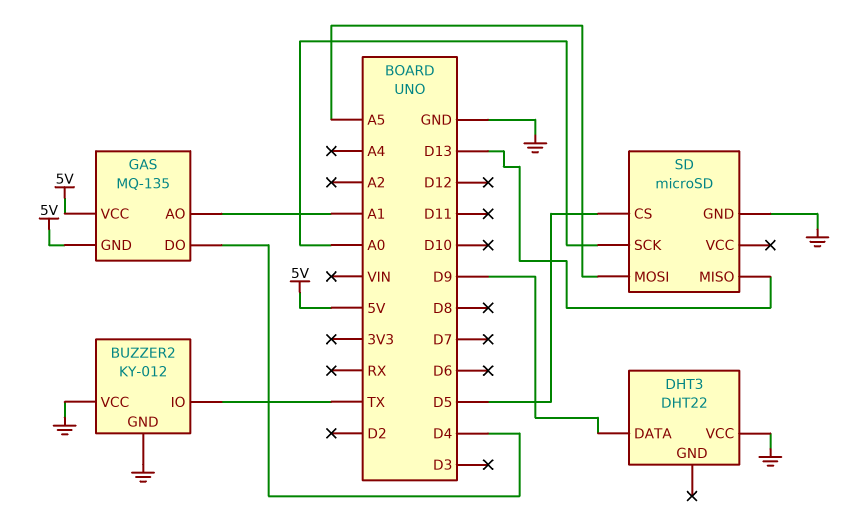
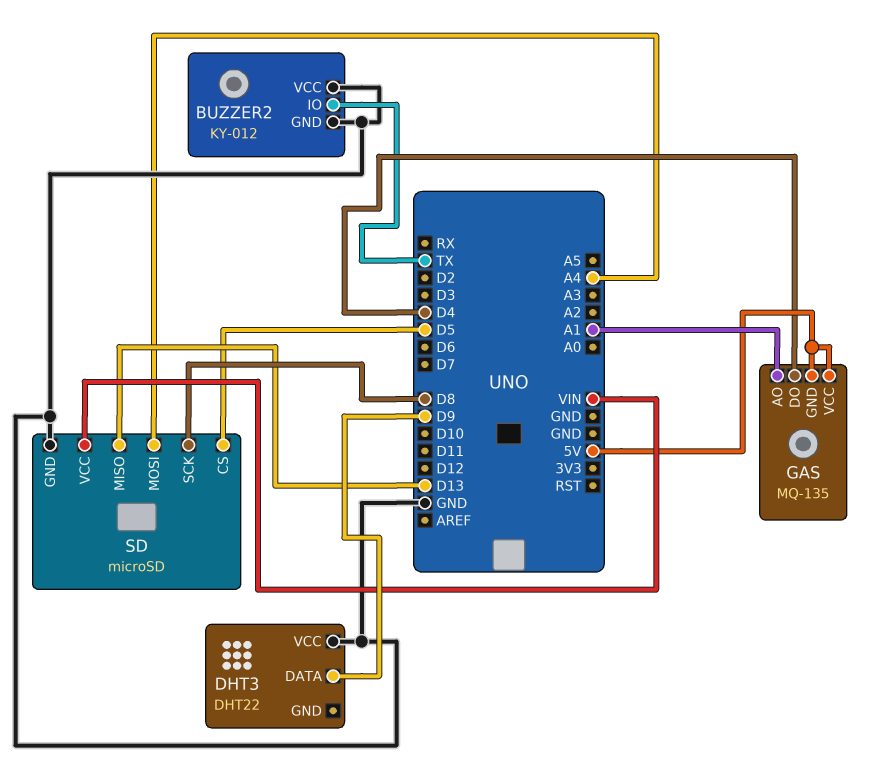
SD pin MOSI: A5 -> A4
SD pin SCK: A0 -> D8
SD pin VCC: none -> VIN

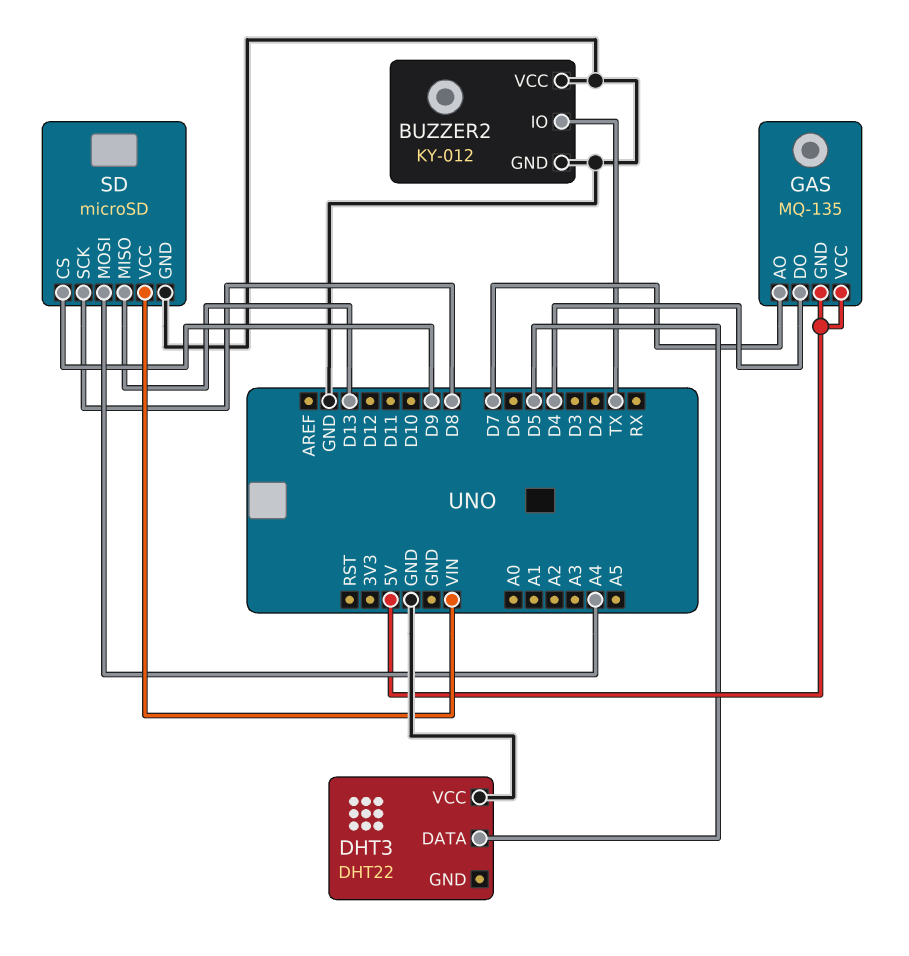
DHT3 pin DATA: D9 -> D5
GAS pin AO: A1 -> D7
SD pin CS: D5 -> D9

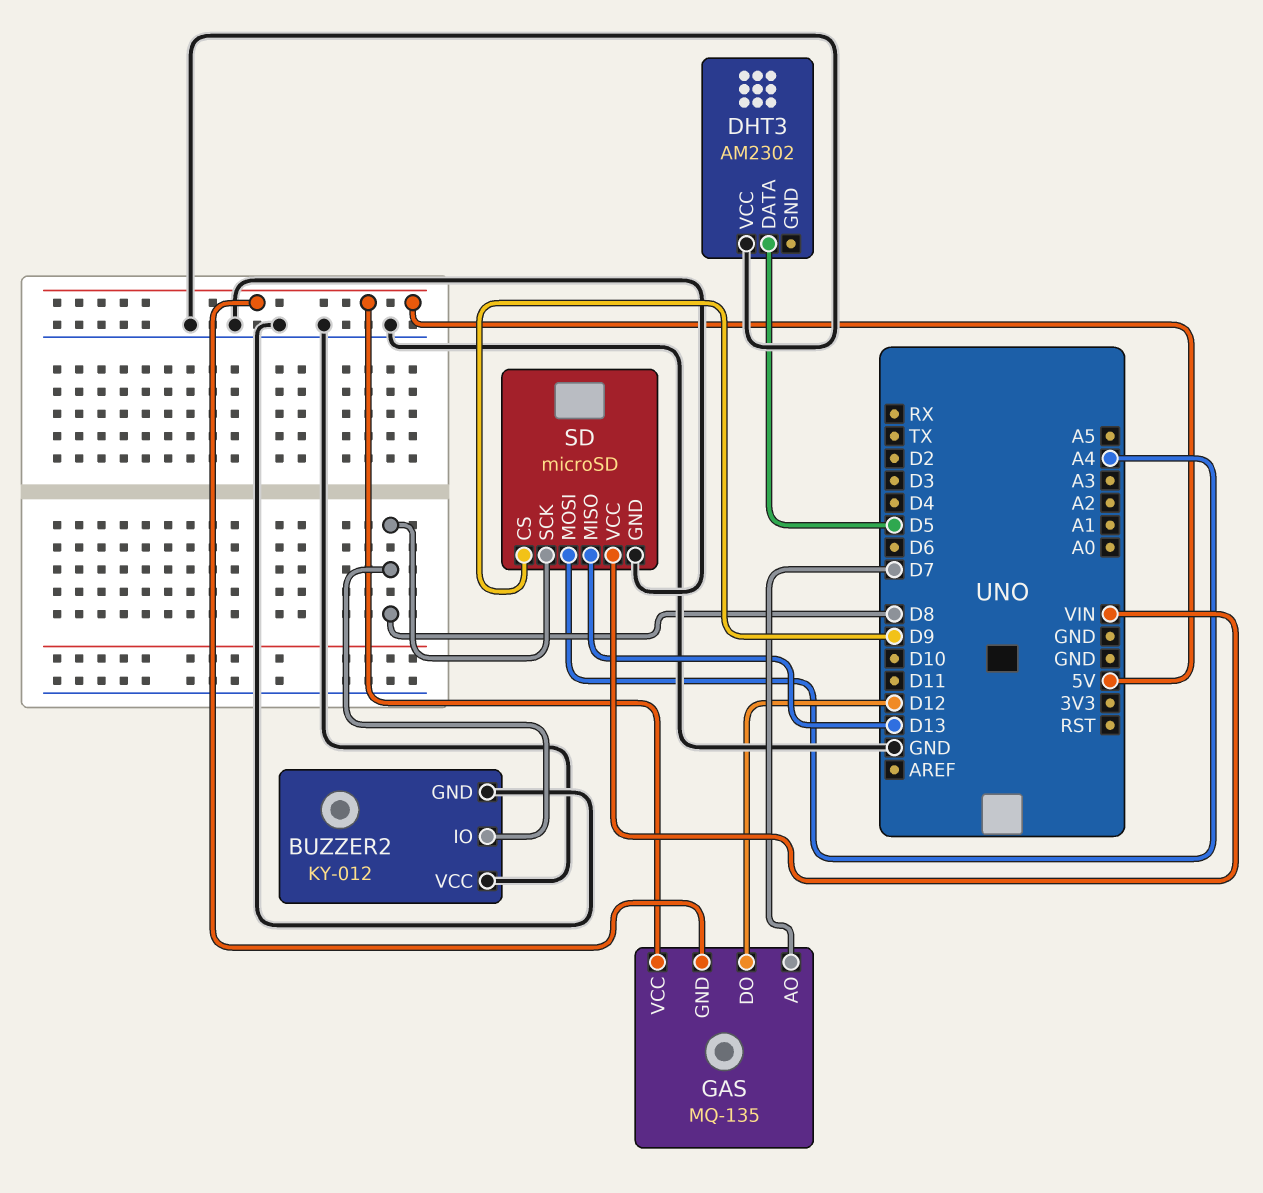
BUZZER2 pin IO: TX -> D8
DHT3: DHT22 -> AM2302
GAS pin DO: D4 -> D12

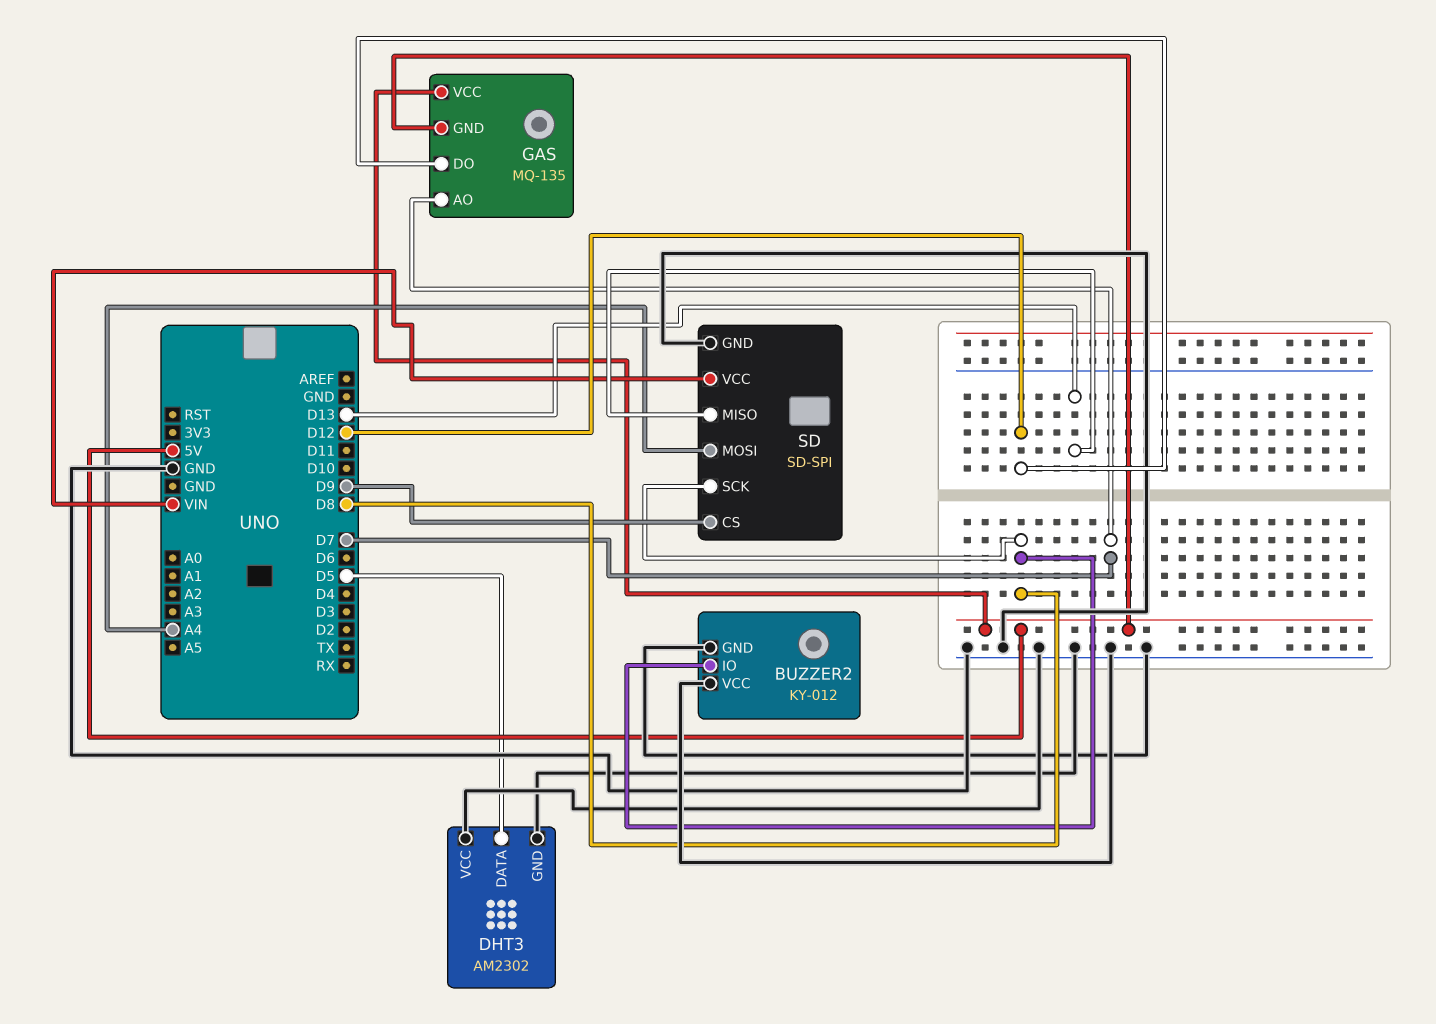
DHT3 pin GND: none -> GND
SD: microSD -> SD-SPI

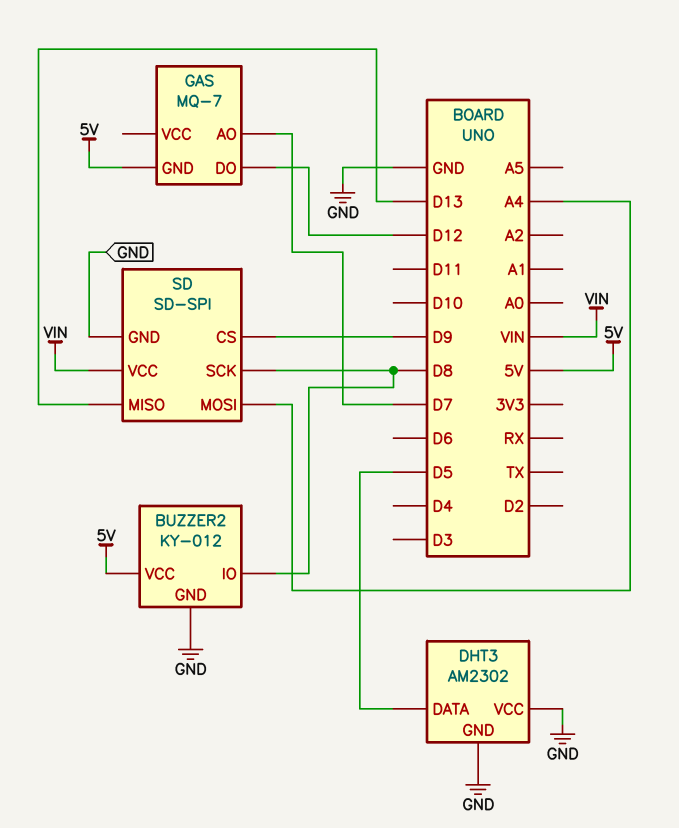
BUZZER2 pin VCC: GND -> 5V
GAS: MQ-135 -> MQ-7
GAS pin VCC: 5V -> none

